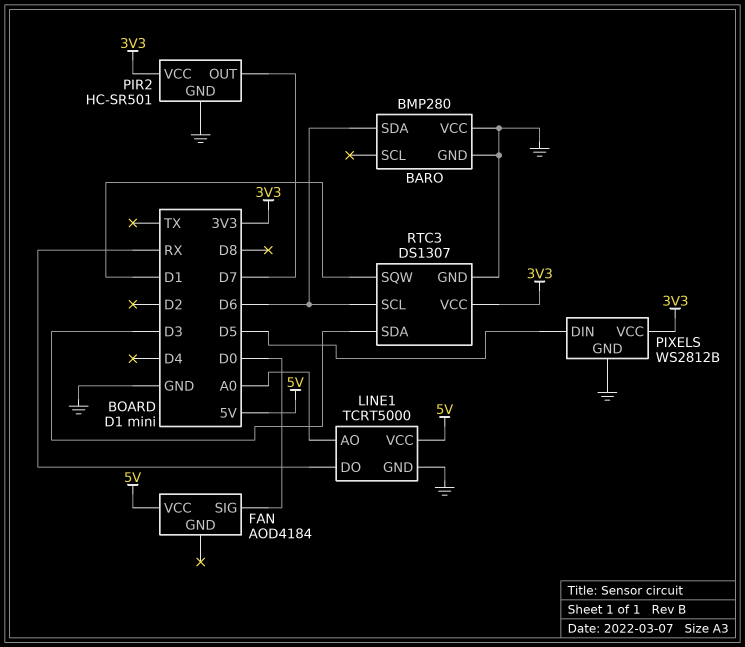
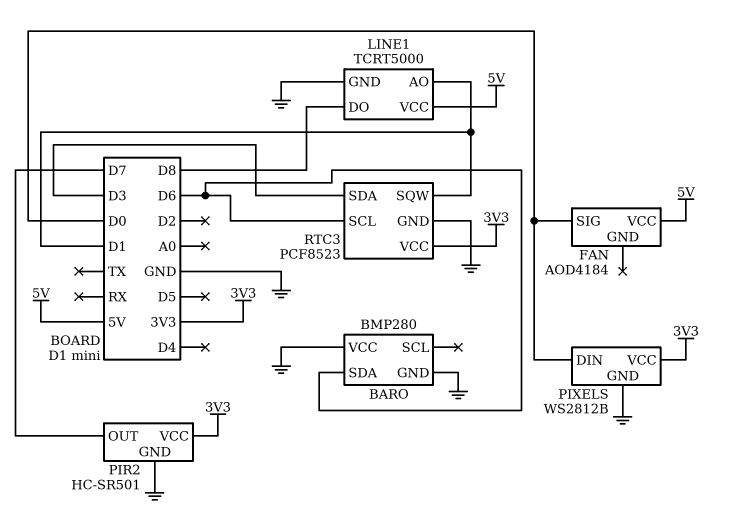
LINE1 pin AO: A0 -> D1
LINE1 pin DO: RX -> D8
PIXELS pin DIN: D5 -> D0
RTC3: DS1307 -> PCF8523

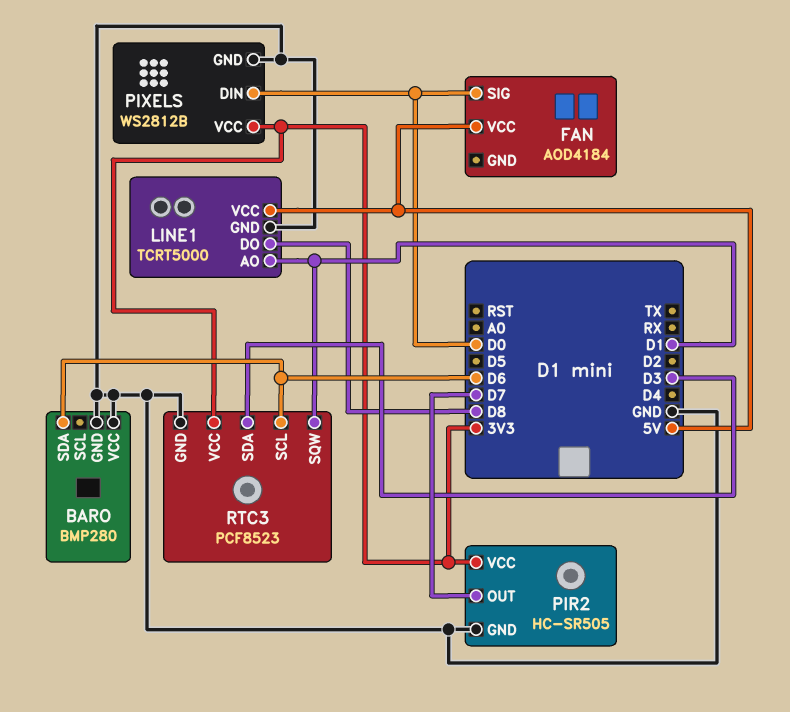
PIR2: HC-SR501 -> HC-SR505

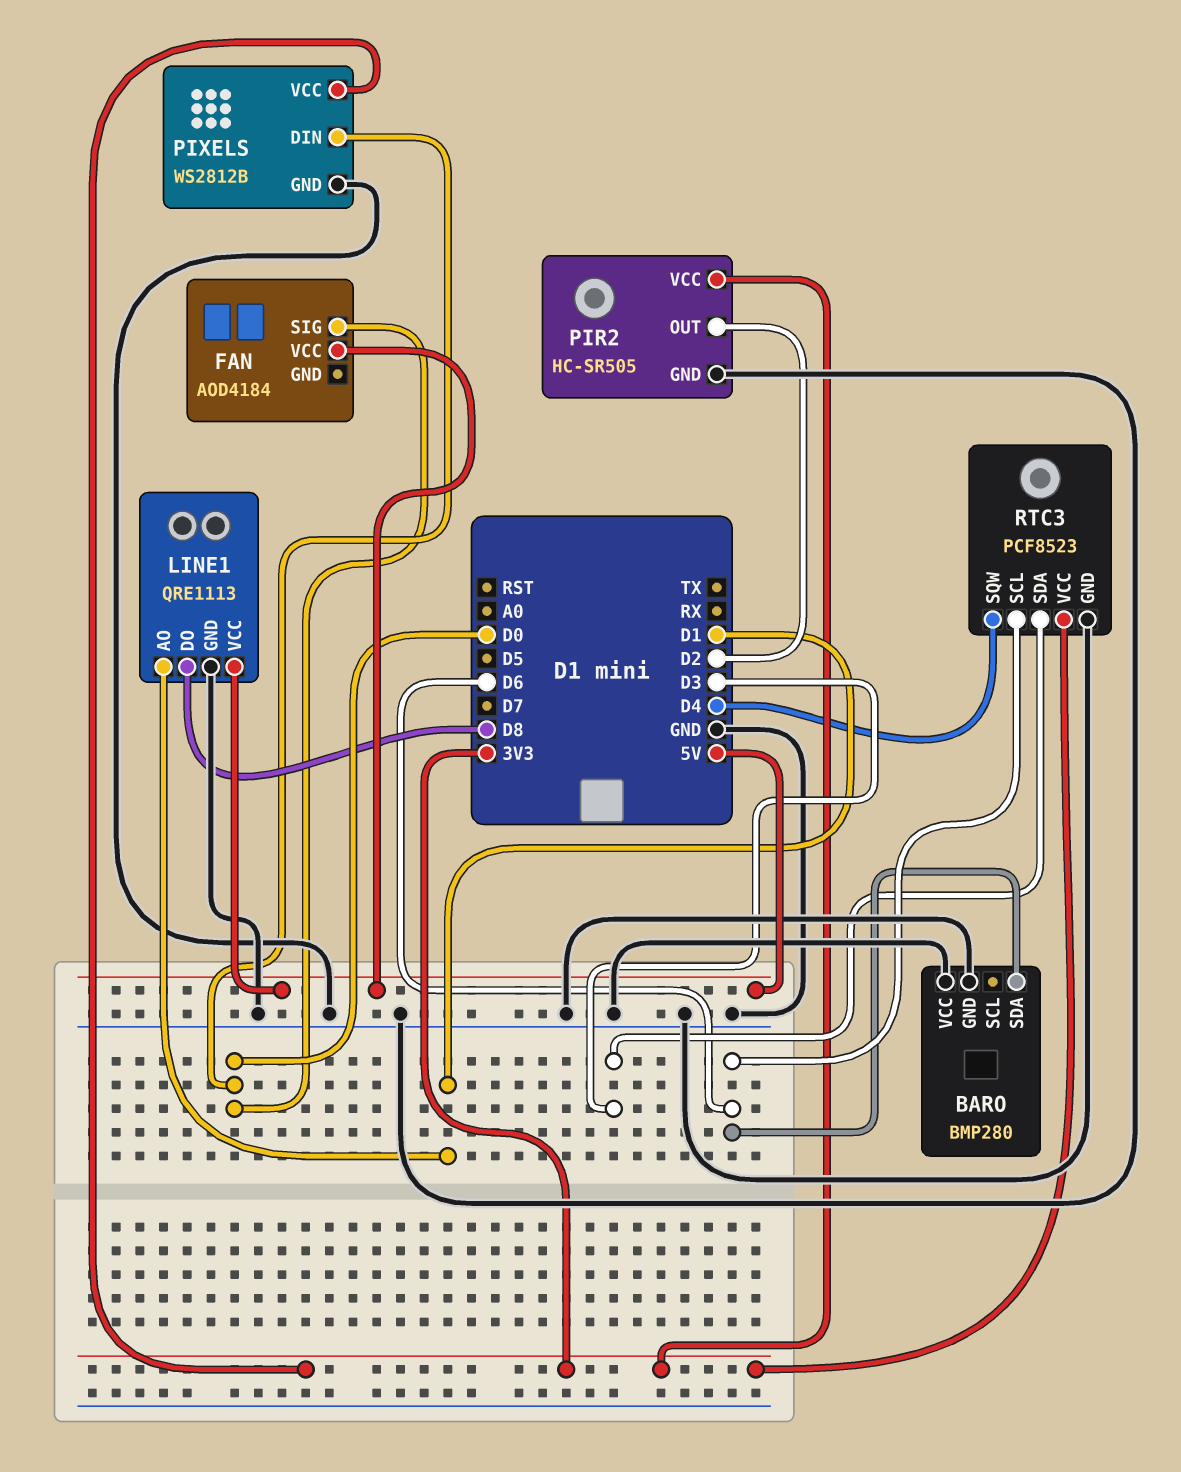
LINE1: TCRT5000 -> QRE1113
PIR2 pin OUT: D7 -> D2
RTC3 pin SQW: D1 -> D4

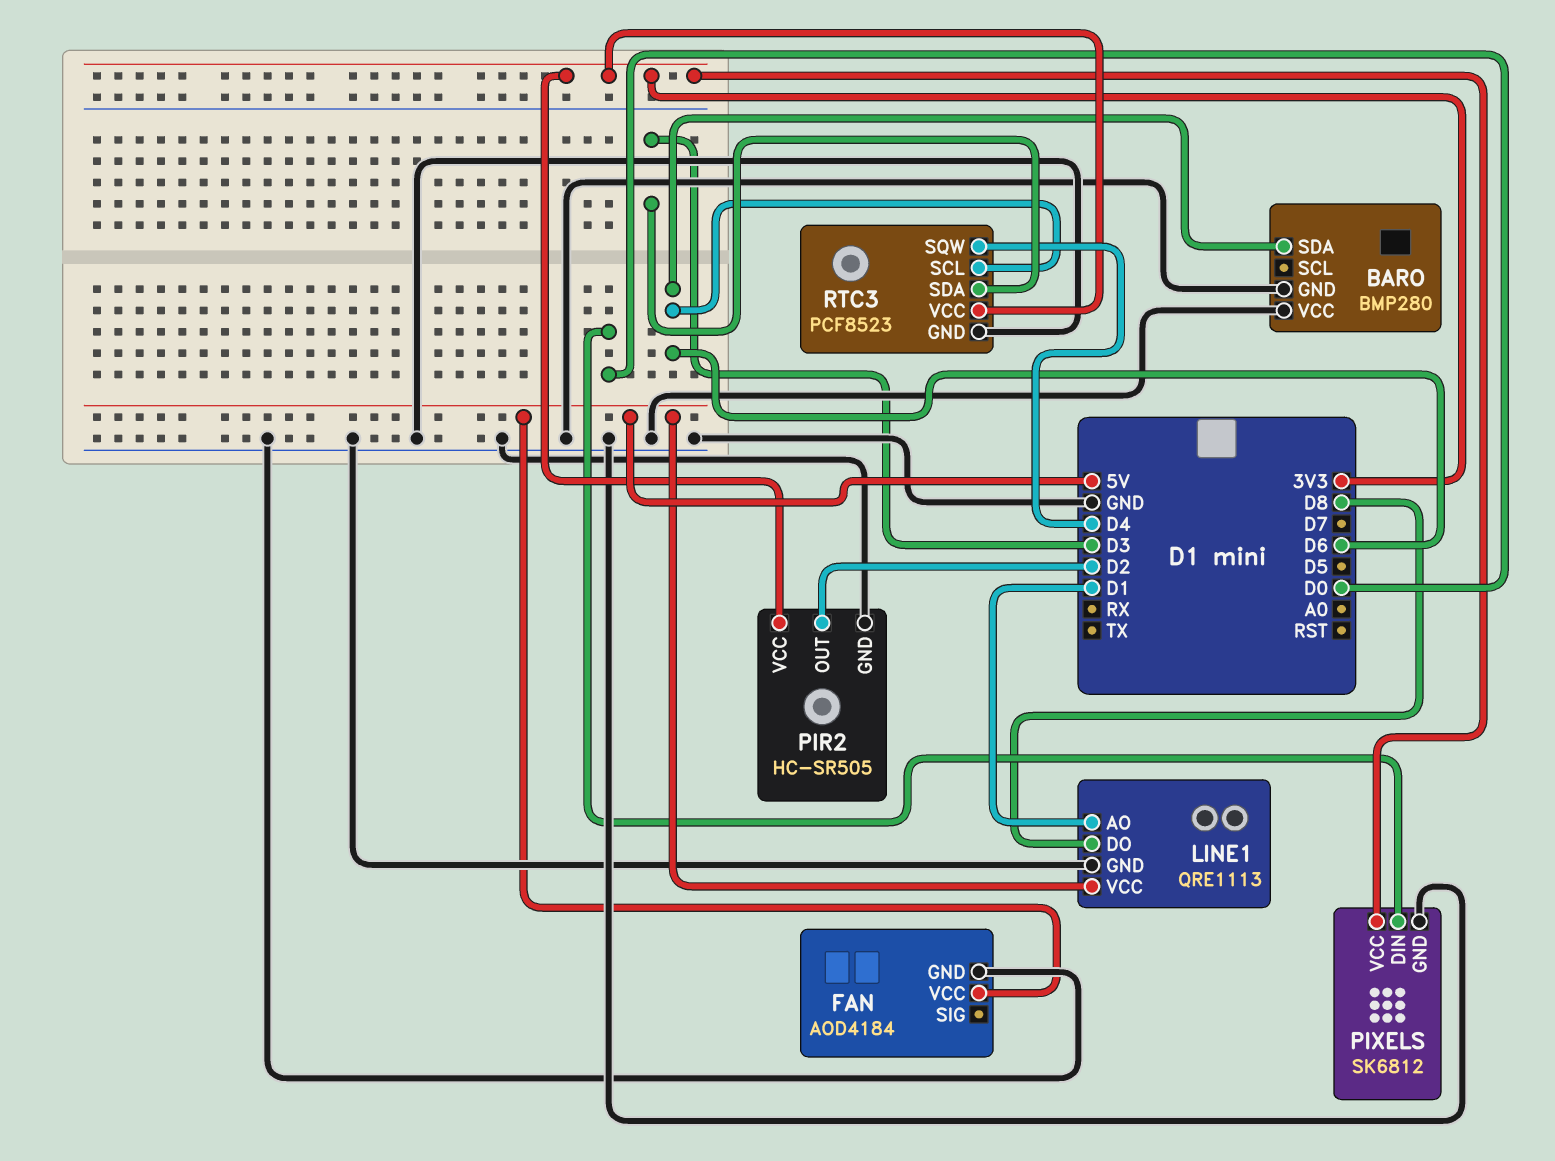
FAN pin GND: none -> GND
FAN pin SIG: D0 -> none
PIXELS: WS2812B -> SK6812

